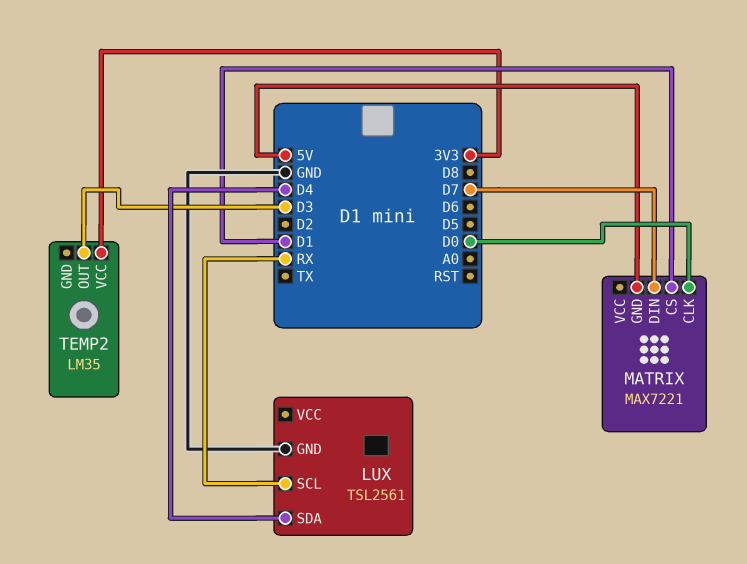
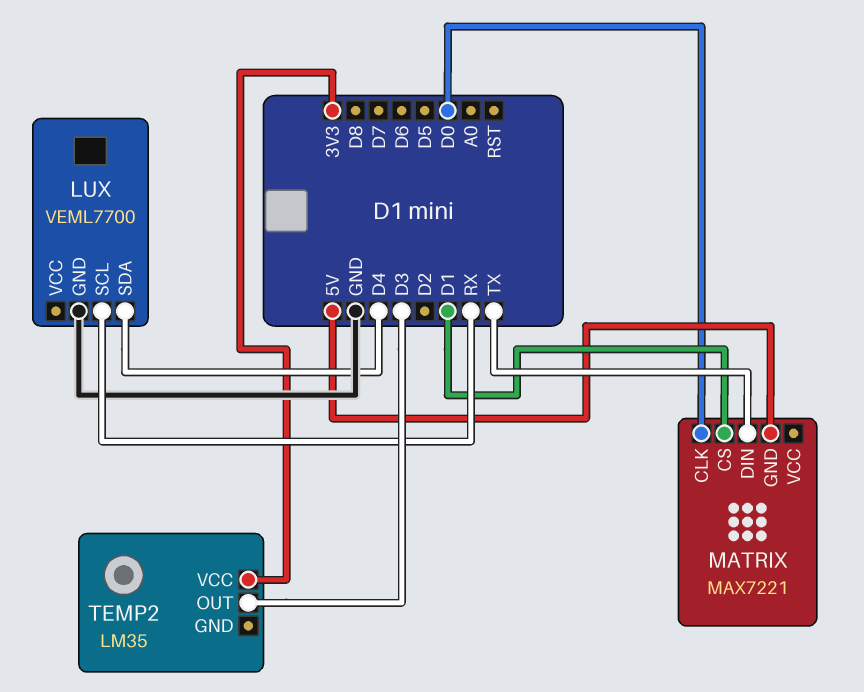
LUX: TSL2561 -> VEML7700
MATRIX pin DIN: D7 -> TX

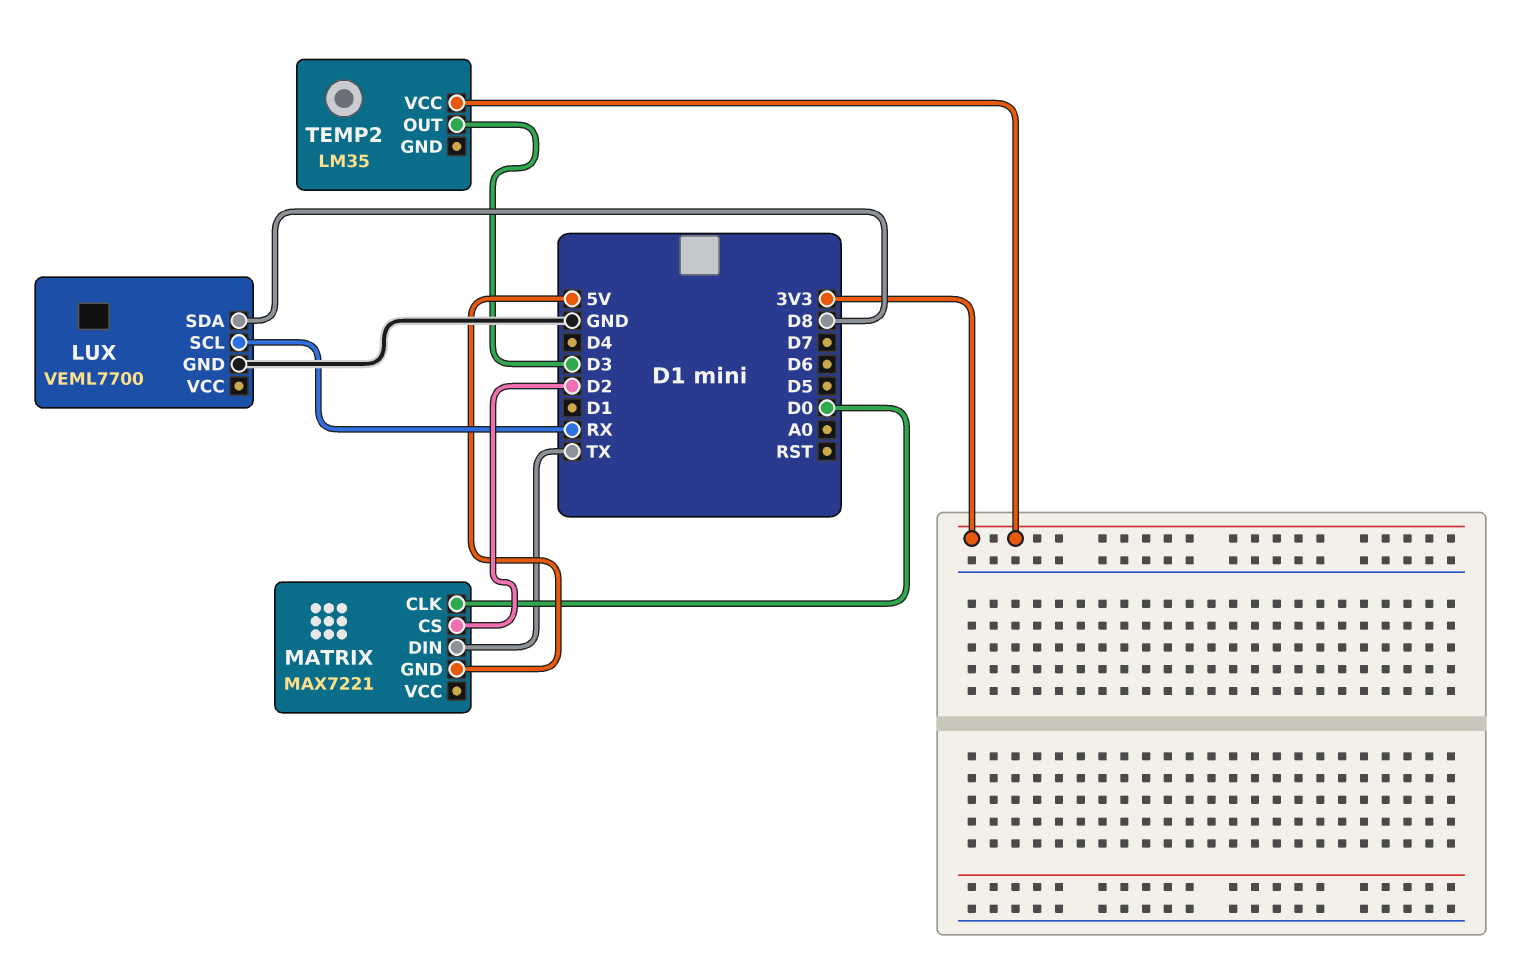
LUX pin SDA: D4 -> D8
MATRIX pin CS: D1 -> D2

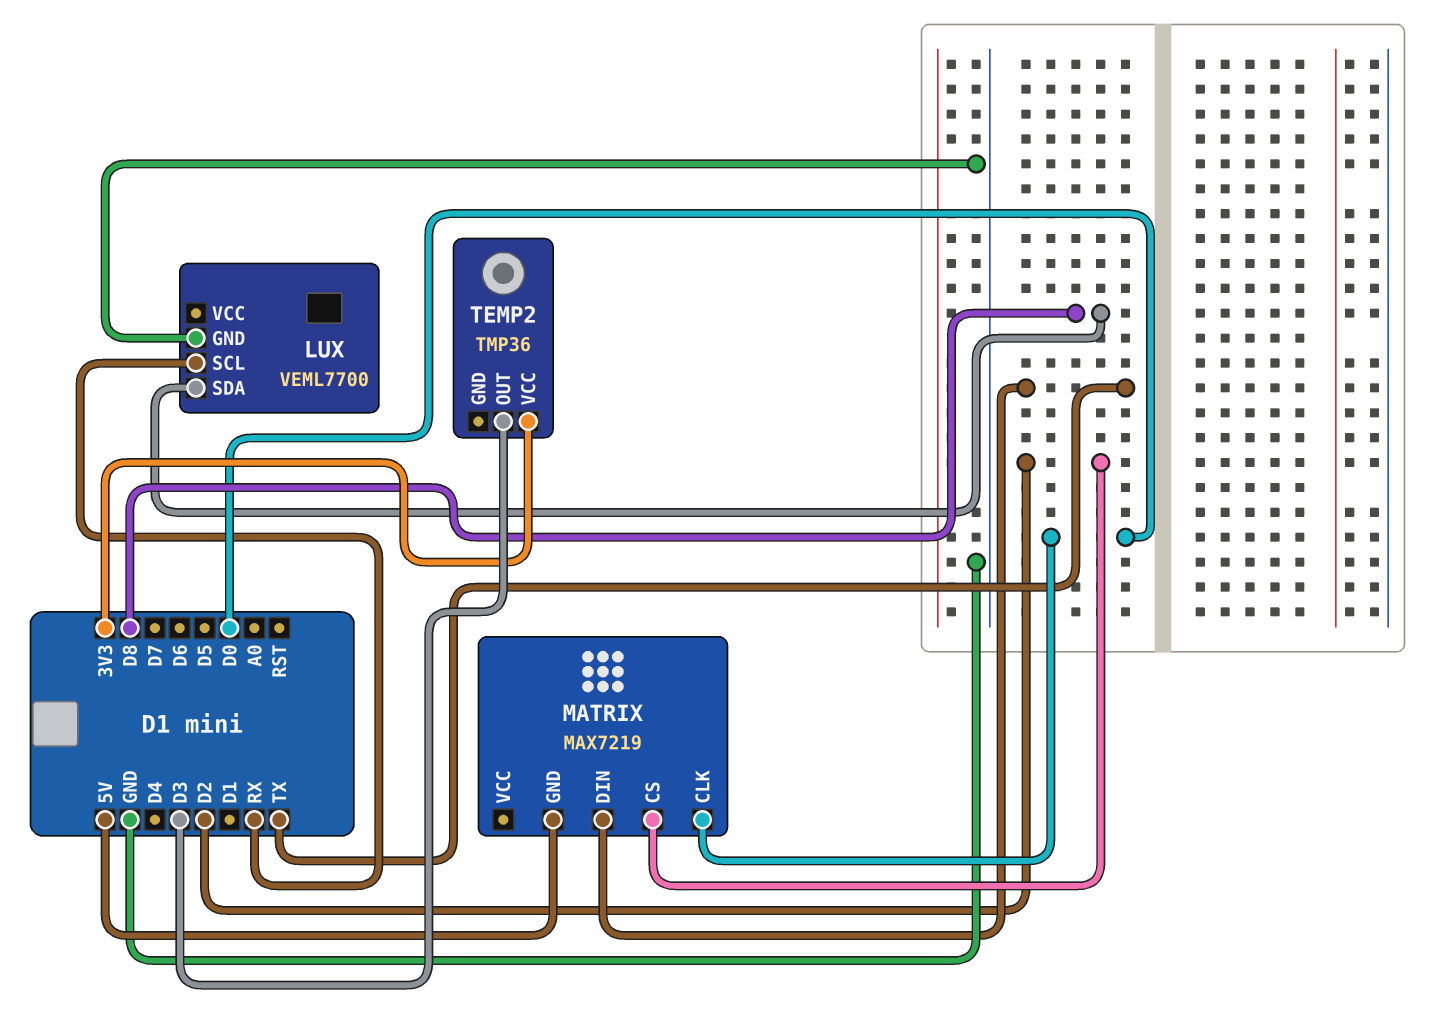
MATRIX: MAX7221 -> MAX7219
TEMP2: LM35 -> TMP36

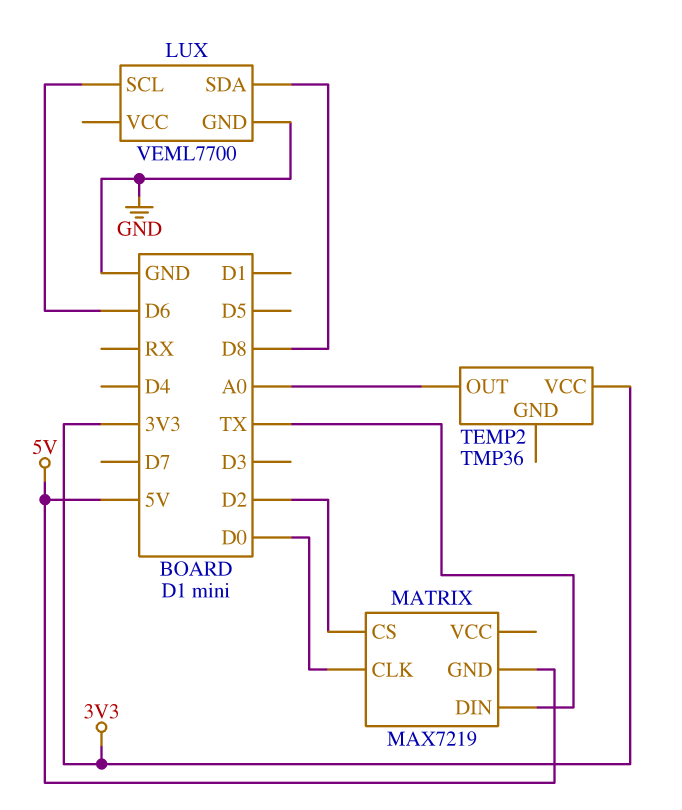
LUX pin SCL: RX -> D6
TEMP2 pin OUT: D3 -> A0

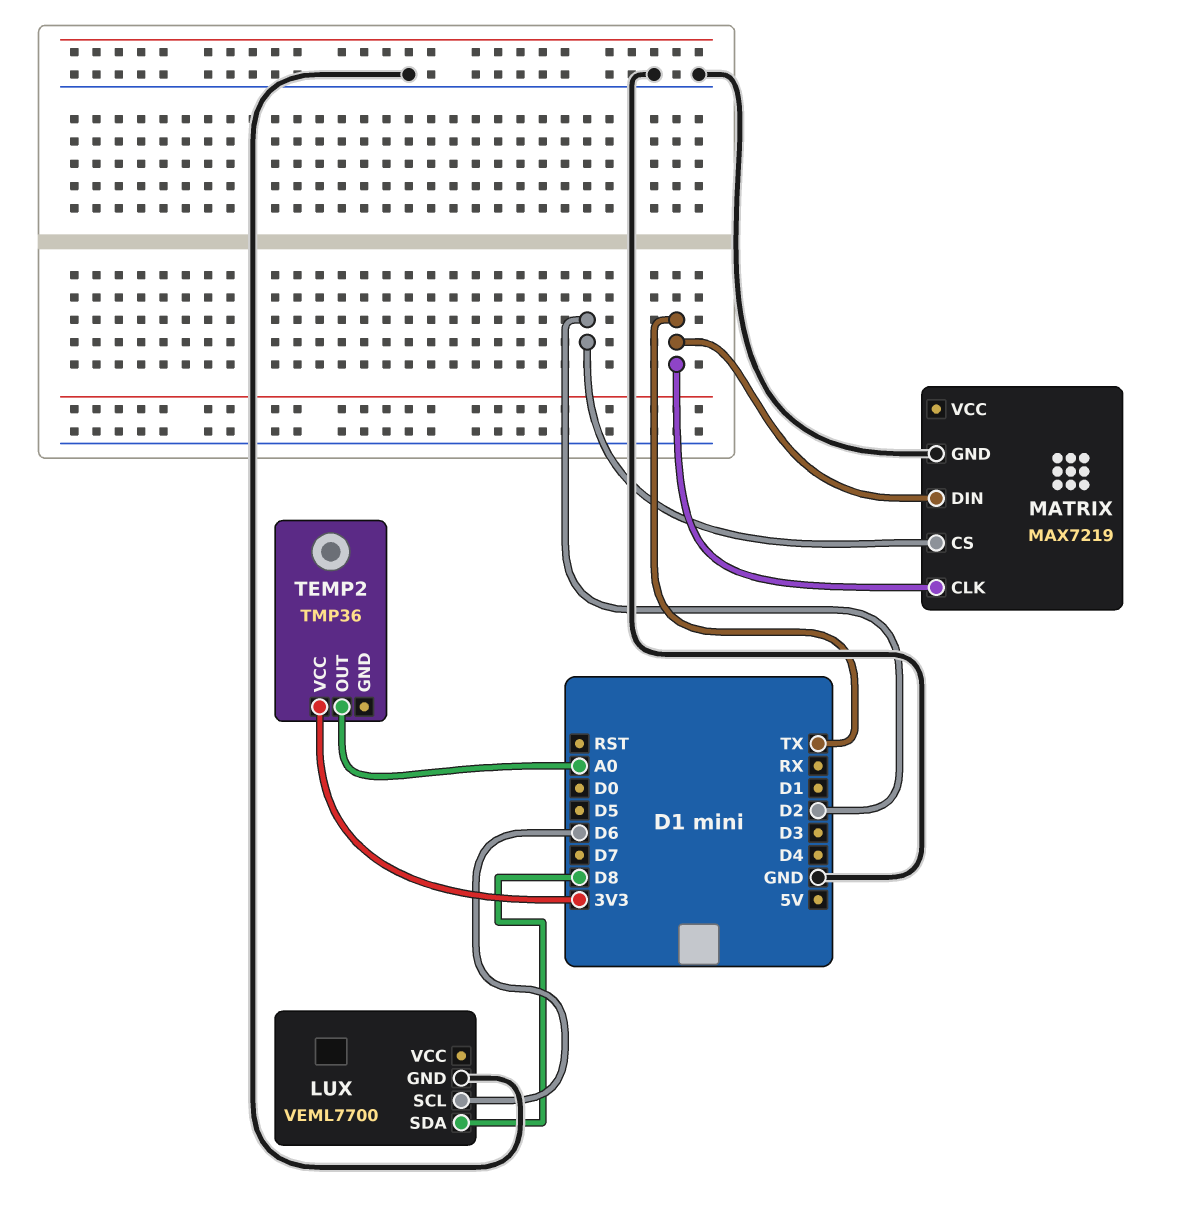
MATRIX pin CLK: D0 -> TX
MATRIX pin GND: 5V -> GND

